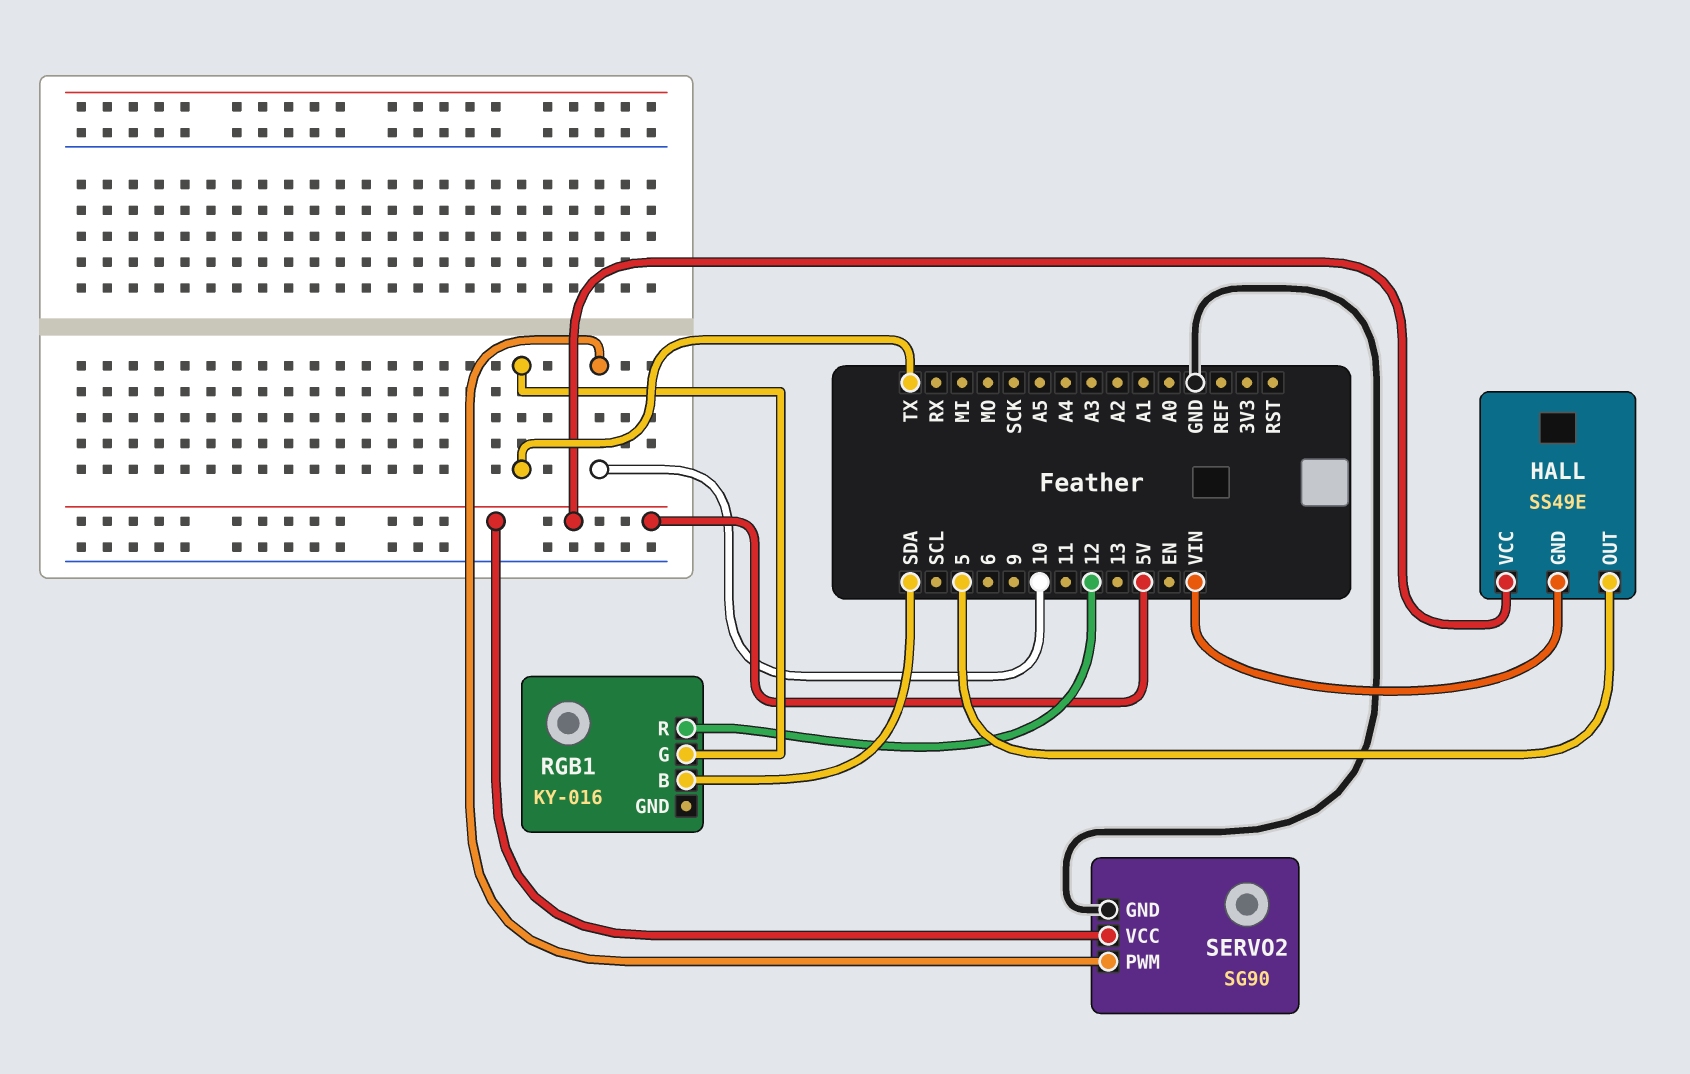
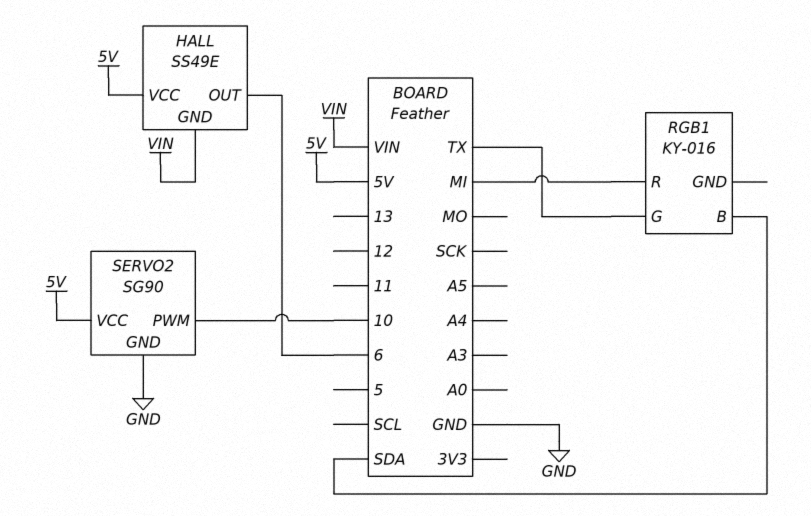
HALL pin OUT: 5 -> 6
RGB1 pin R: 12 -> MI

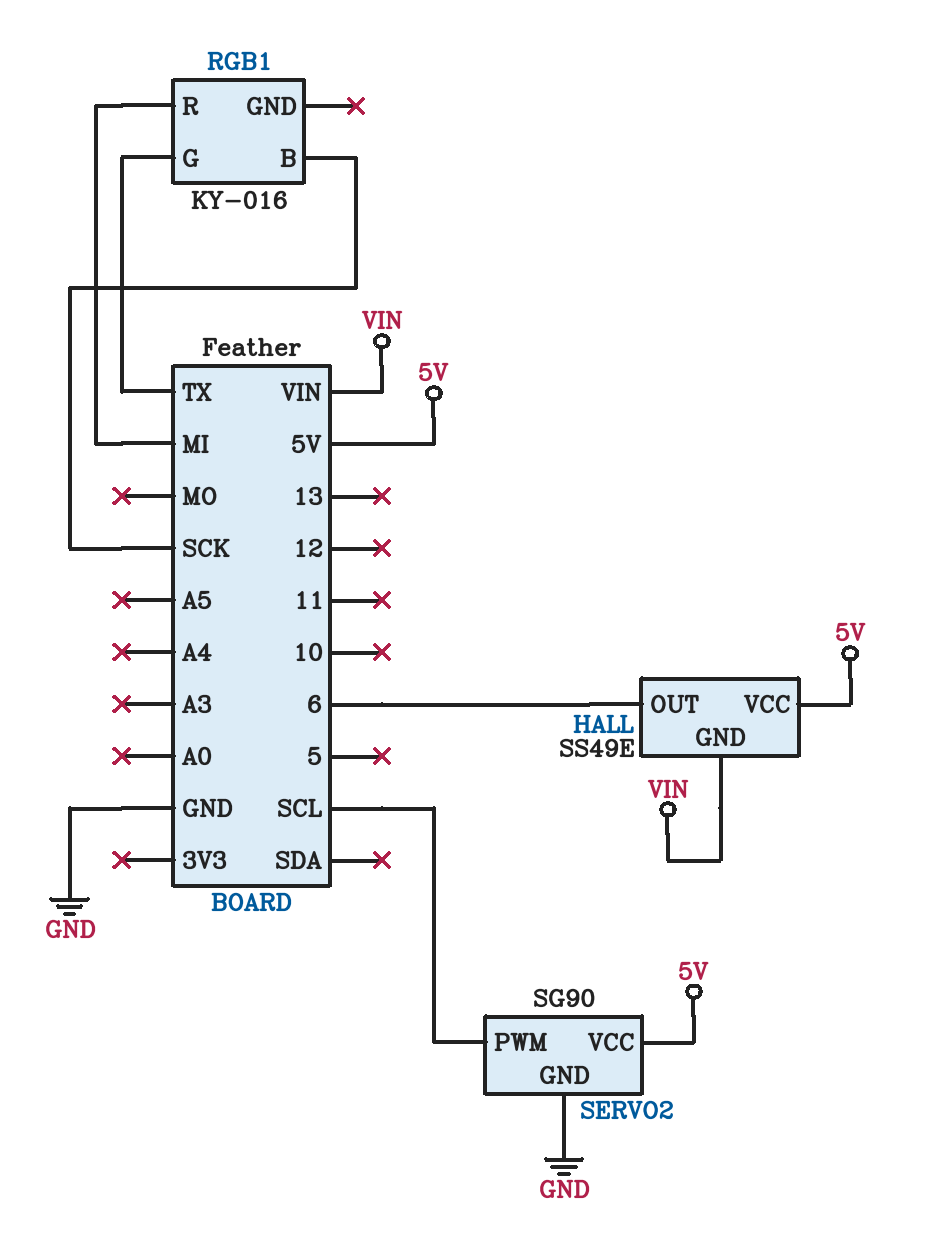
RGB1 pin B: SDA -> SCK
SERVO2 pin PWM: 10 -> SCL

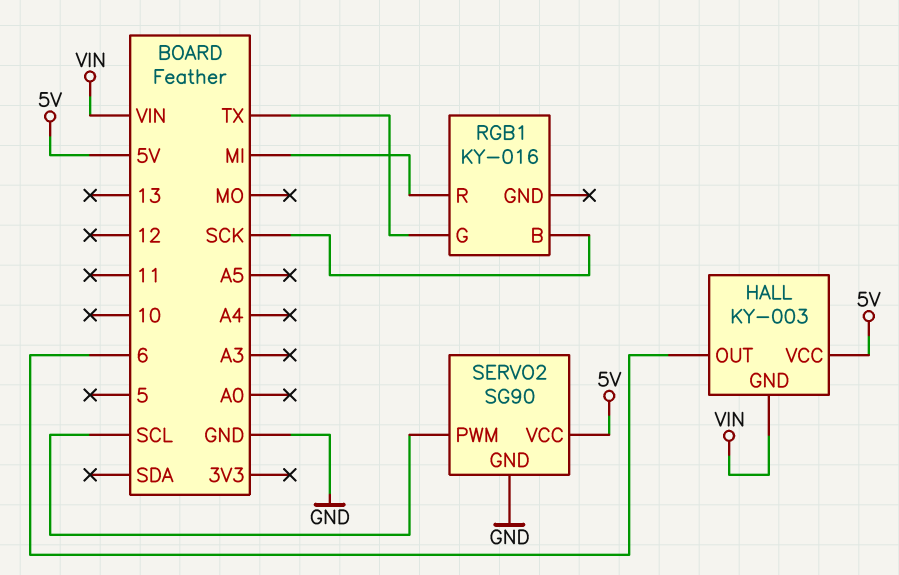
HALL: SS49E -> KY-003

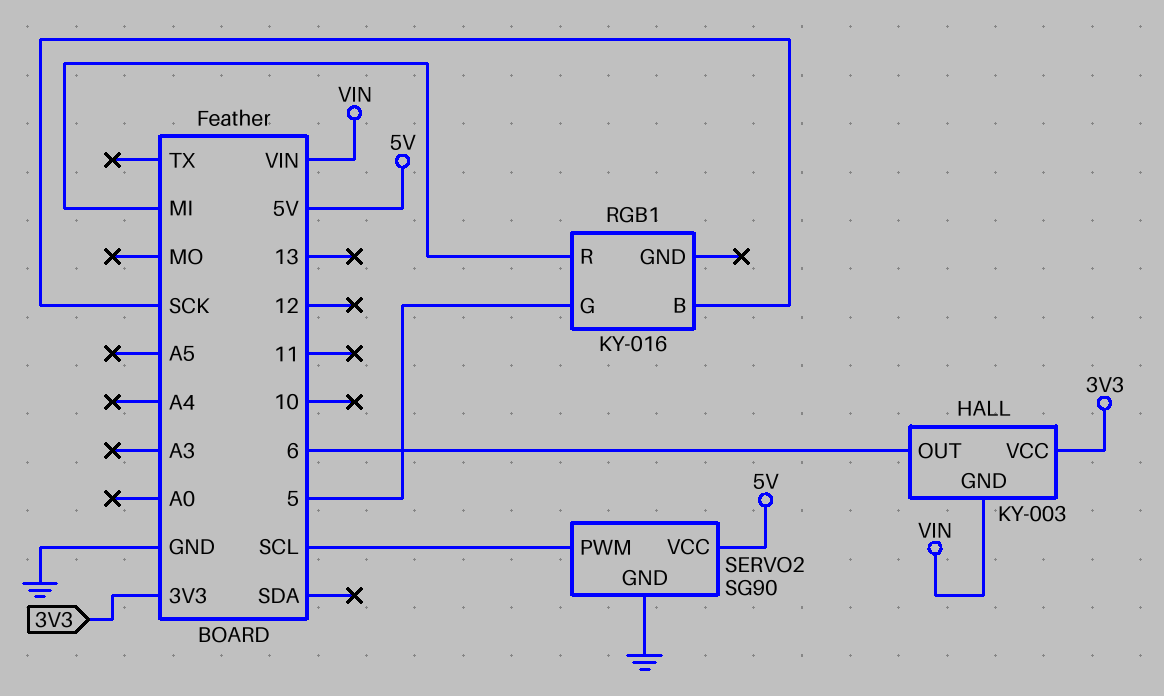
HALL pin VCC: 5V -> 3V3
RGB1 pin G: TX -> 5

